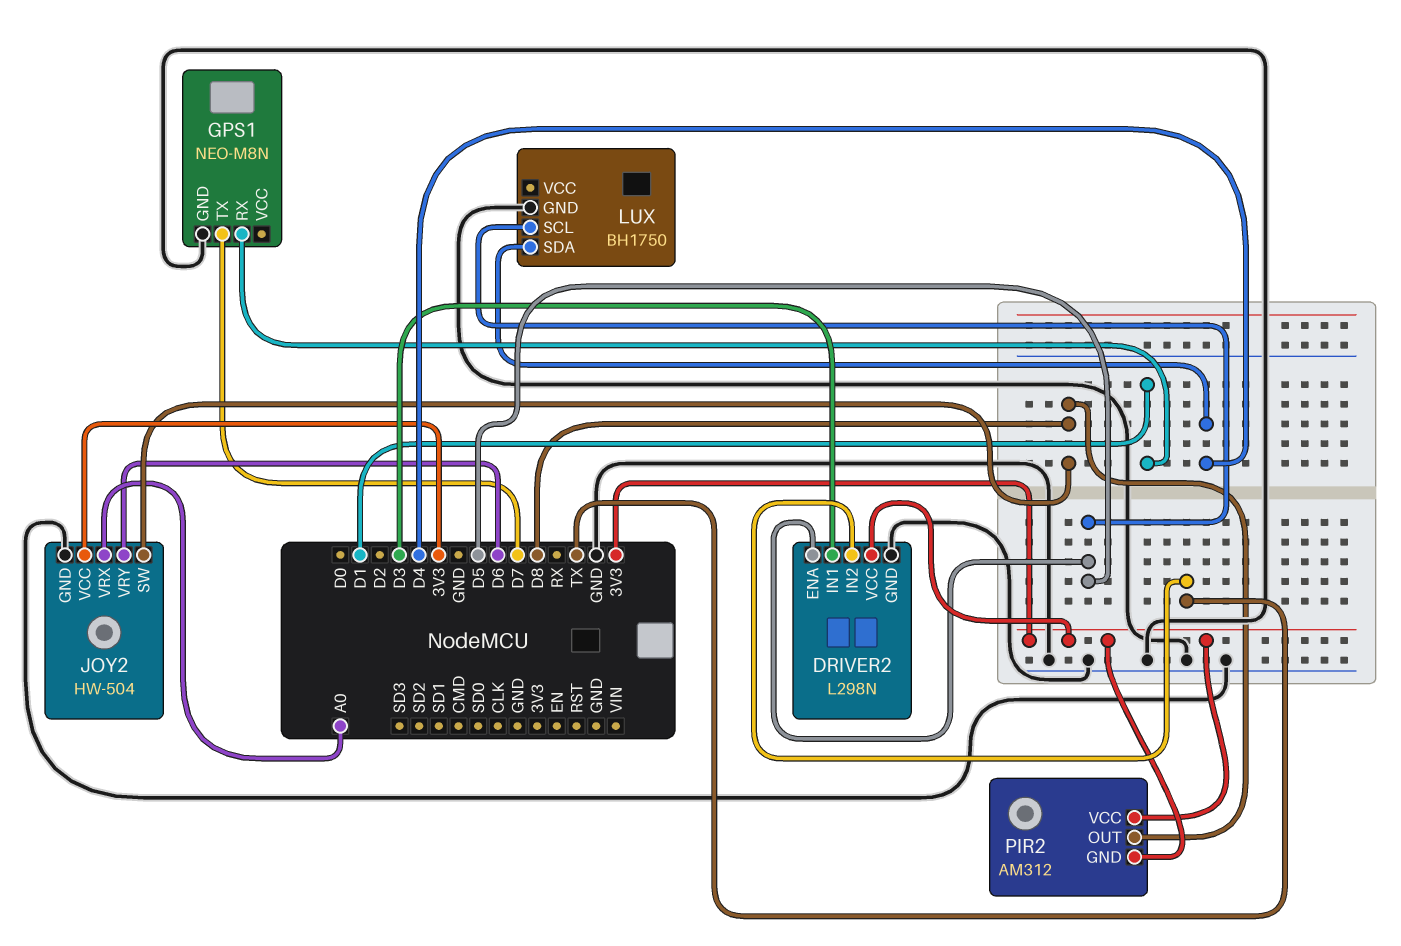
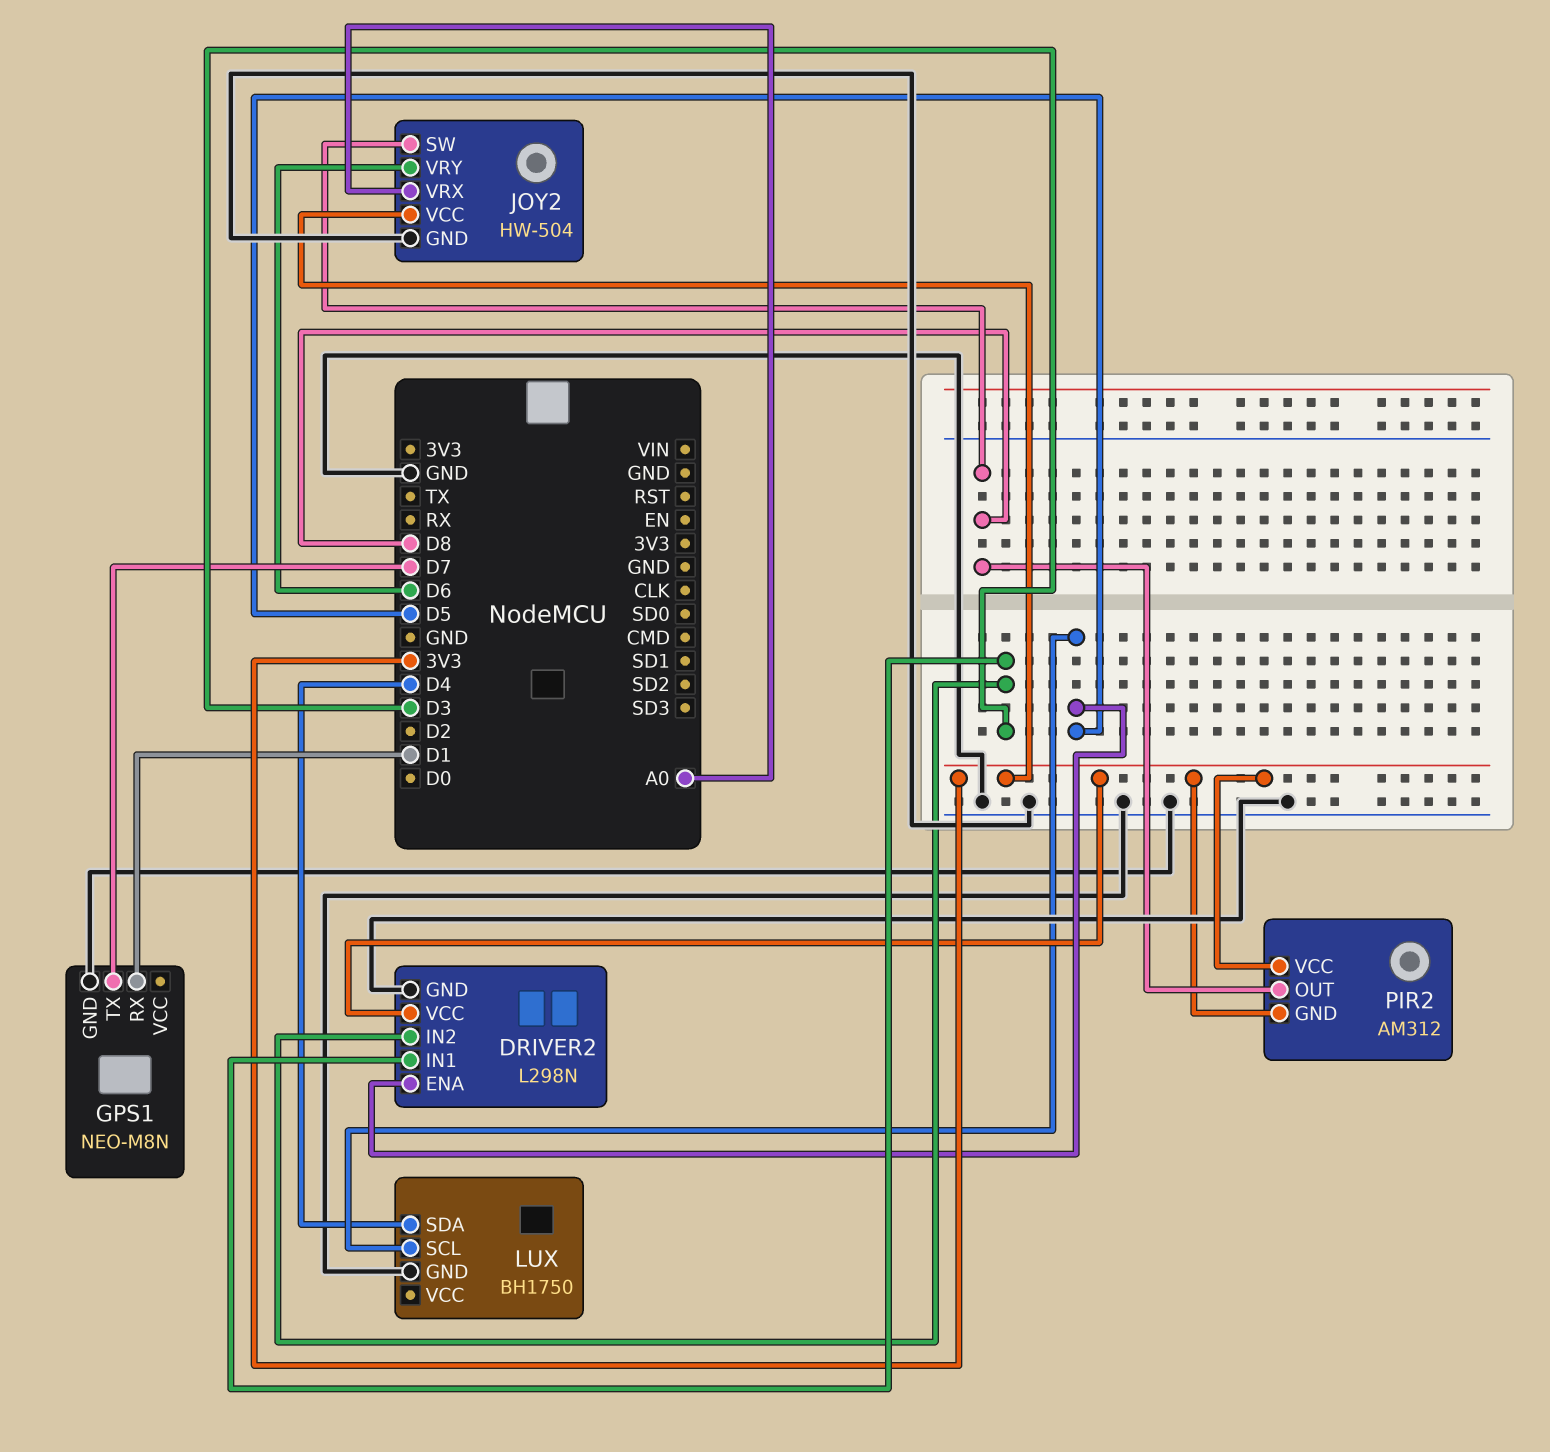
DRIVER2 pin IN2: TX -> D3

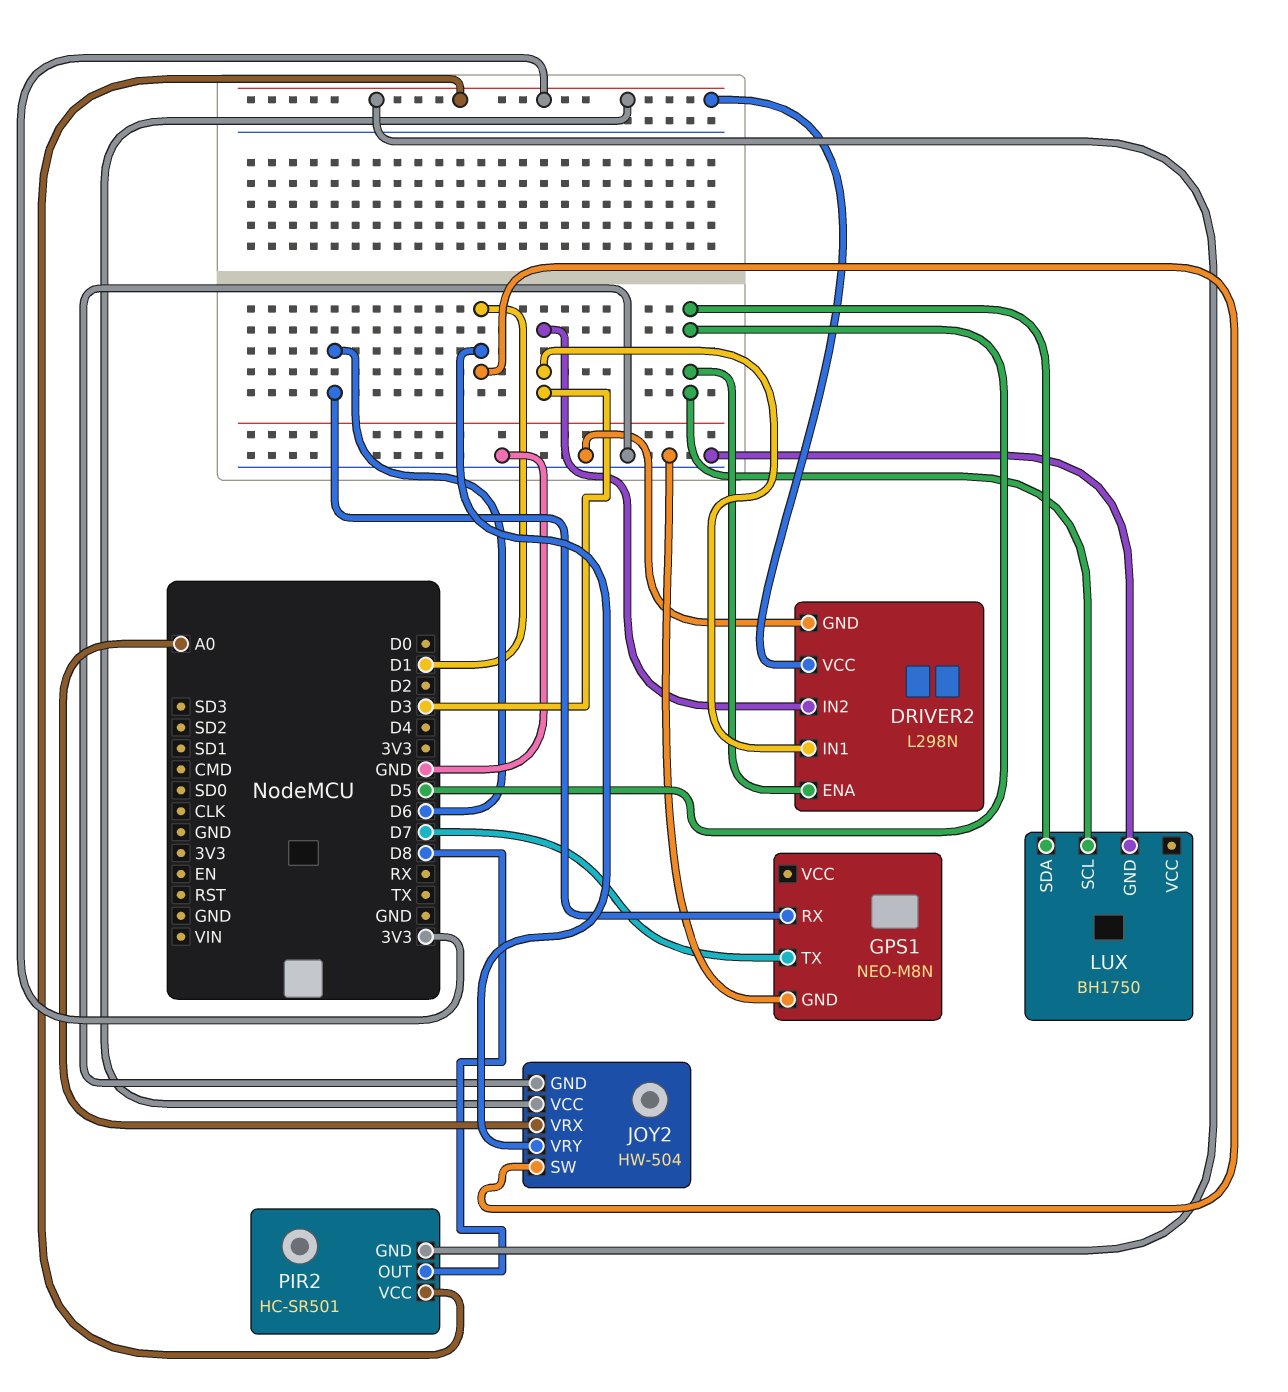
GPS1 pin RX: D1 -> D6
JOY2 pin SW: D8 -> D1
JOY2 pin VRY: D6 -> D1
LUX pin SDA: D4 -> D5
PIR2: AM312 -> HC-SR501

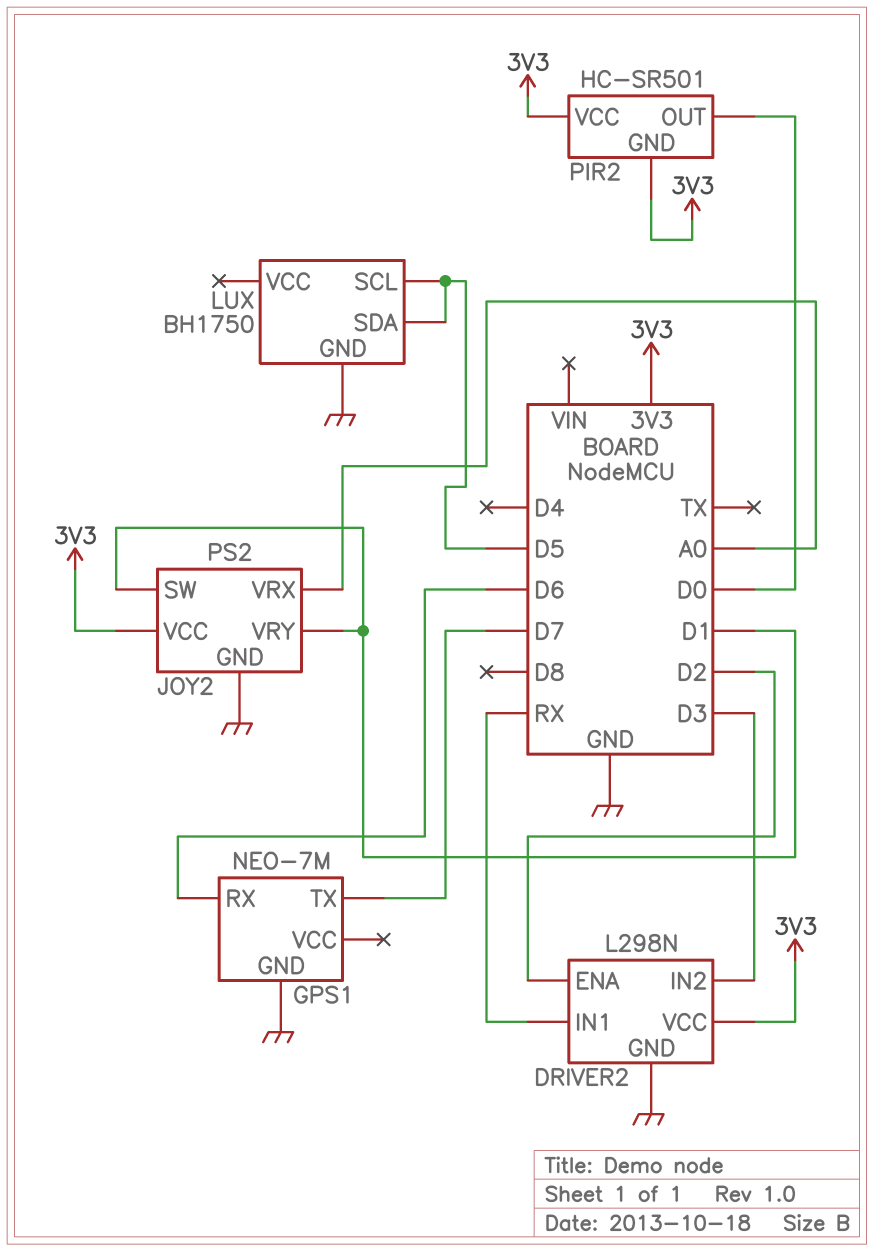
DRIVER2 pin ENA: D5 -> D2
DRIVER2 pin IN1: D3 -> RX
GPS1: NEO-M8N -> NEO-7M
JOY2: HW-504 -> PS2
PIR2 pin OUT: D8 -> D0

